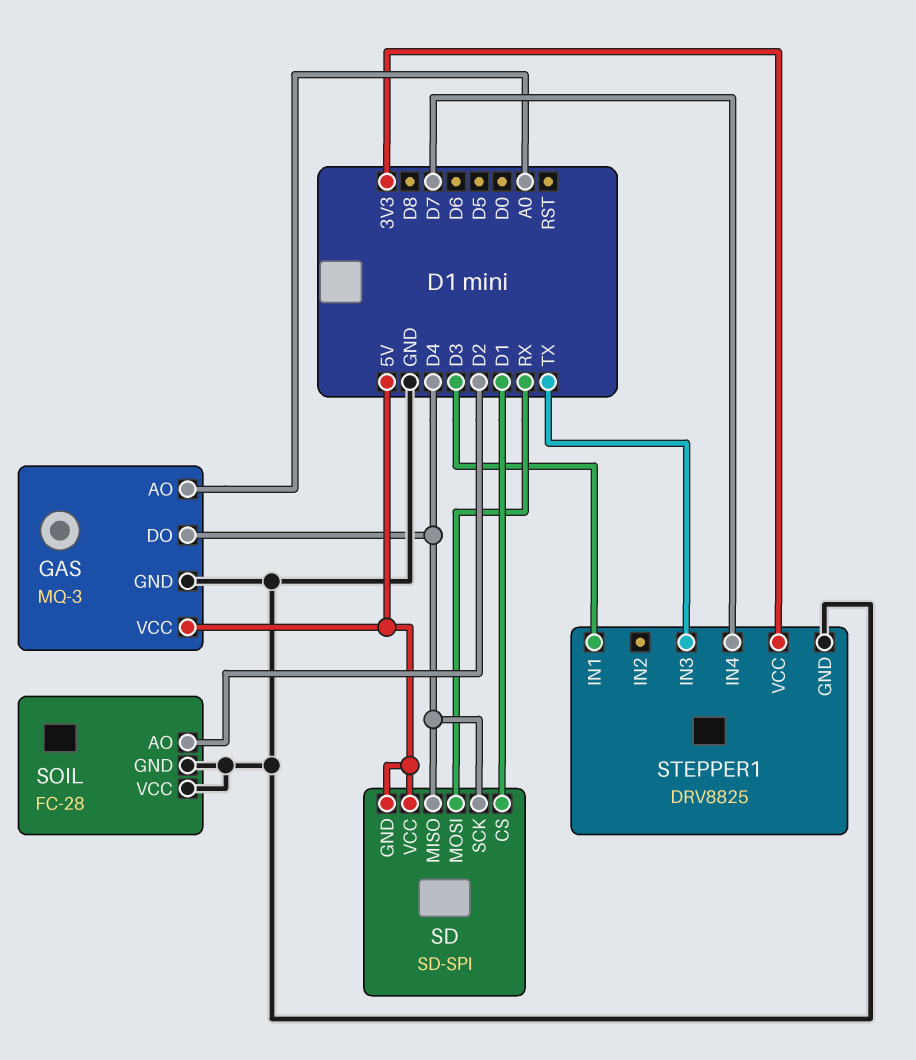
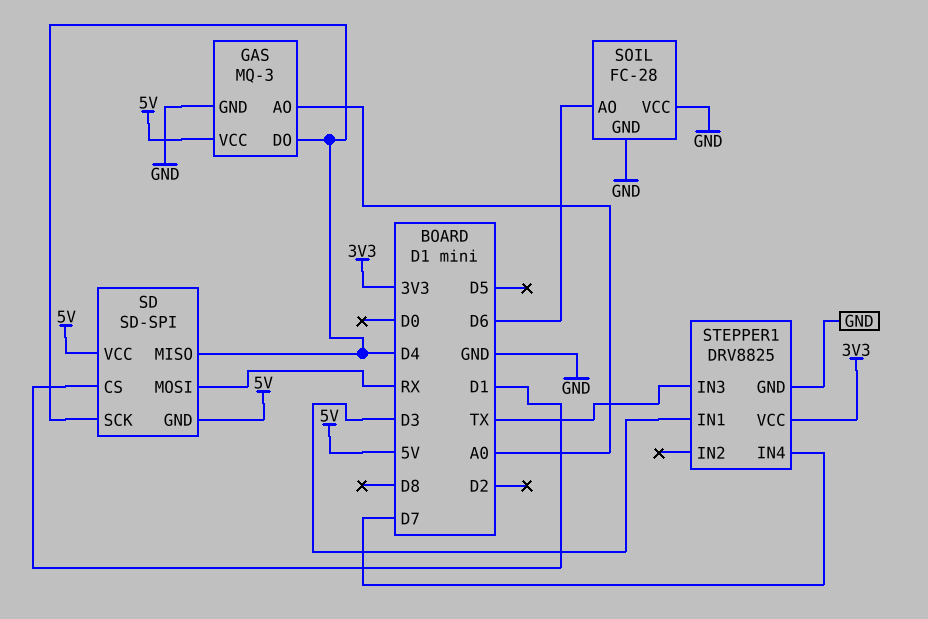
SOIL pin AO: D2 -> D6

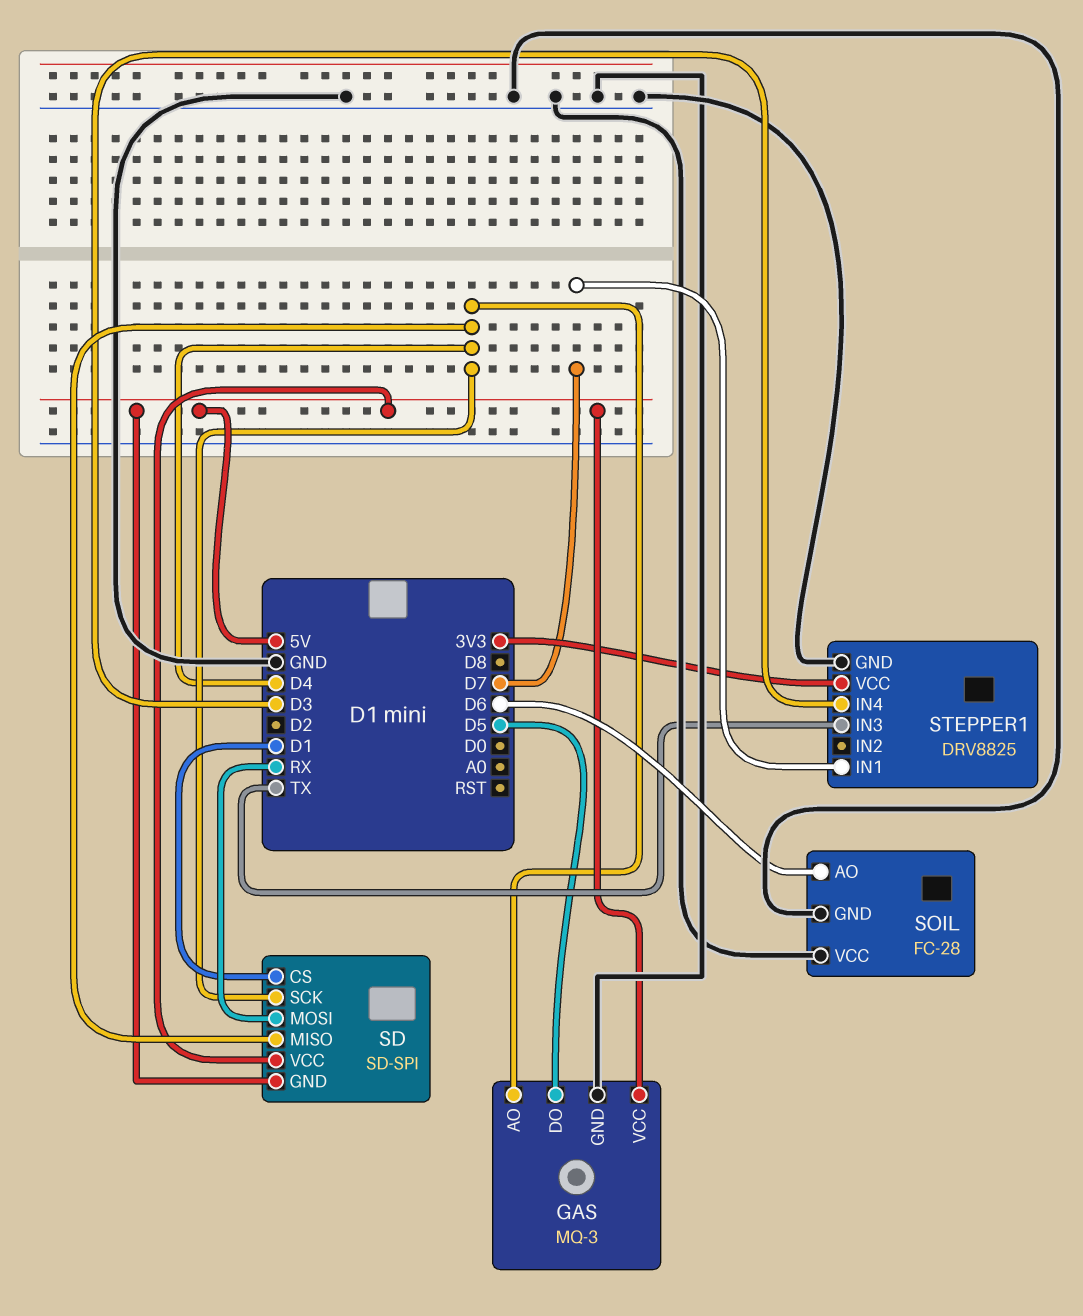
GAS pin AO: A0 -> D4
GAS pin DO: D4 -> D5
STEPPER1 pin IN1: D3 -> D7
STEPPER1 pin IN4: D7 -> D3

